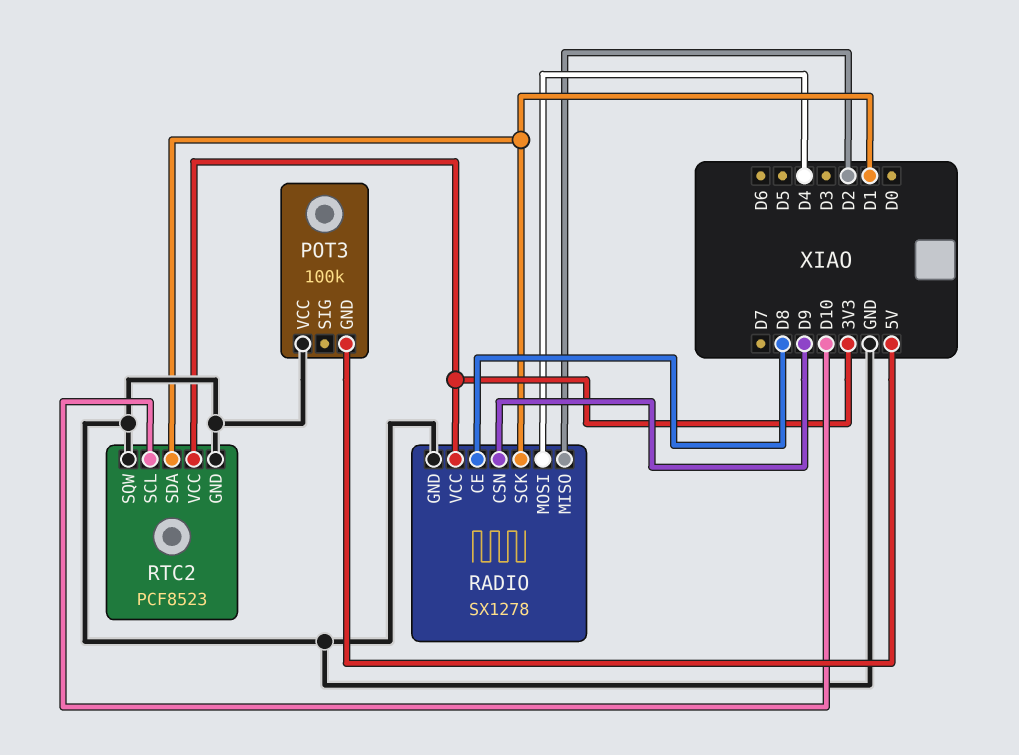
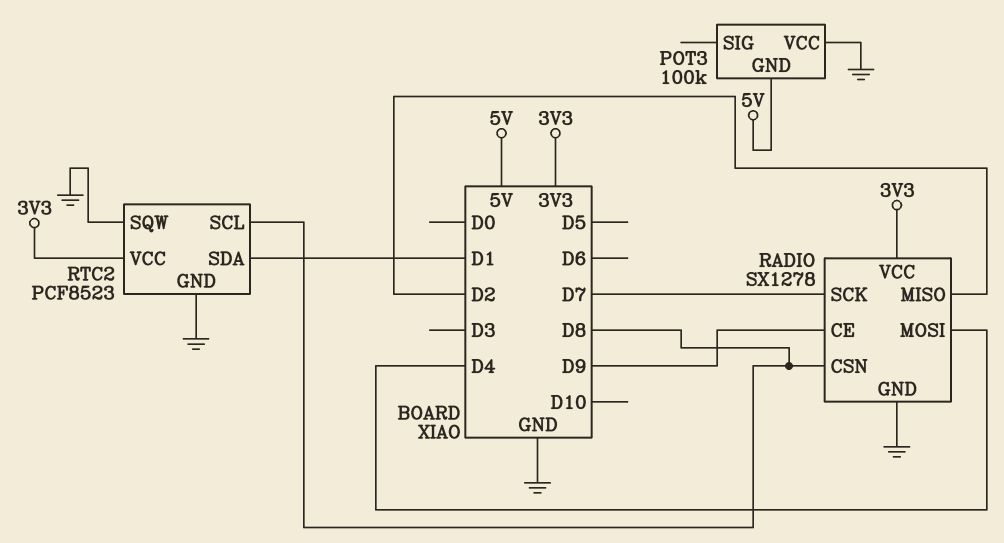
RADIO pin CE: D8 -> D9
RADIO pin CSN: D9 -> D8
RADIO pin SCK: D1 -> D7
RTC2 pin SCL: D10 -> D8

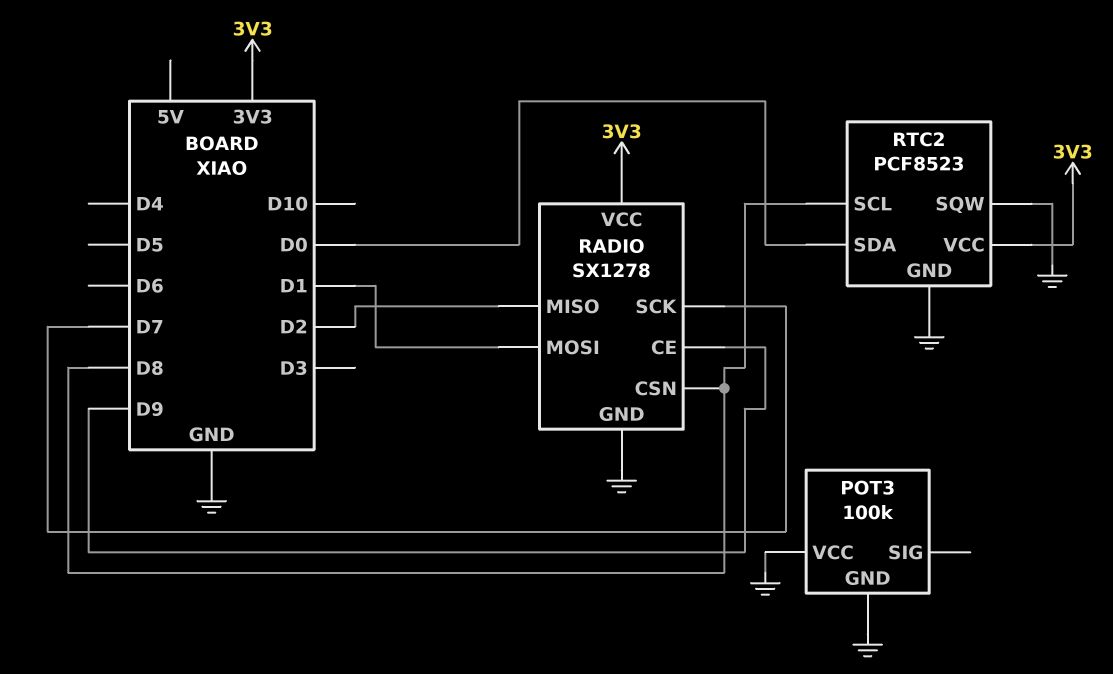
POT3 pin GND: 5V -> GND
RADIO pin MOSI: D4 -> D1
RTC2 pin SDA: D1 -> D0

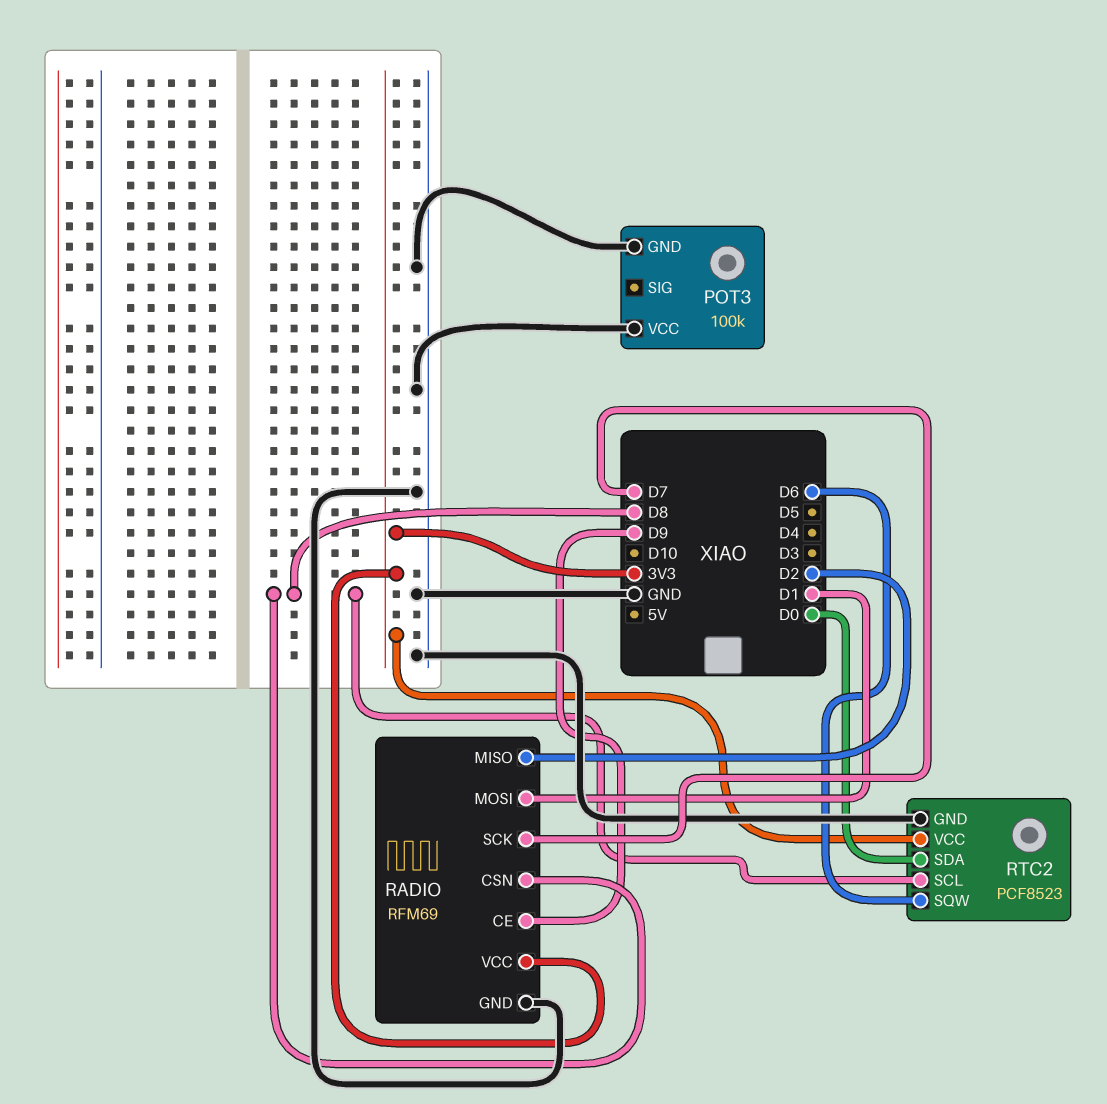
RADIO: SX1278 -> RFM69
RTC2 pin SQW: GND -> D6

